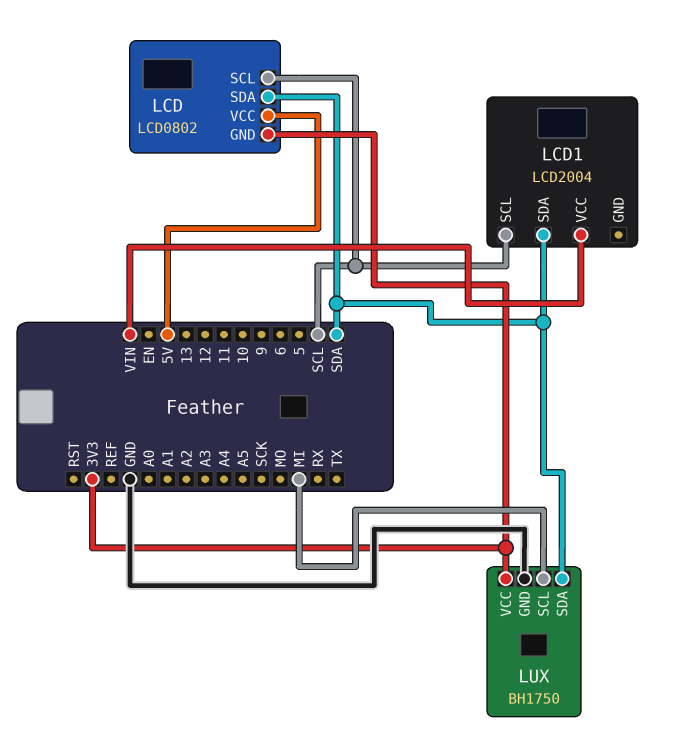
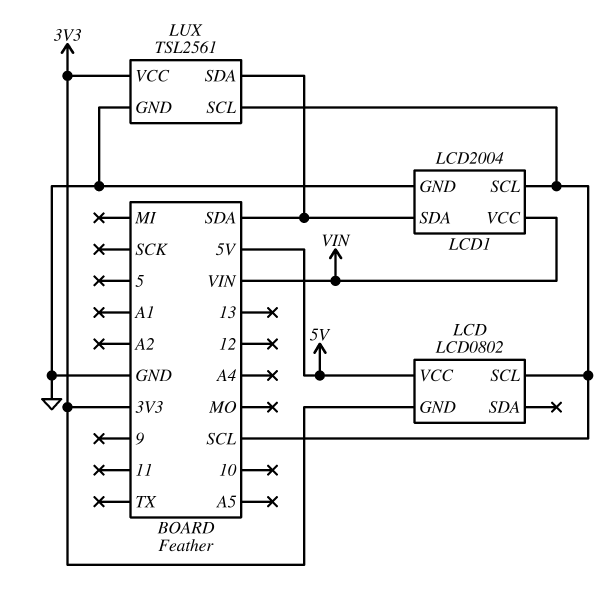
LCD pin SDA: SDA -> none
LCD1 pin GND: none -> GND
LUX: BH1750 -> TSL2561
LUX pin SCL: MI -> SCL

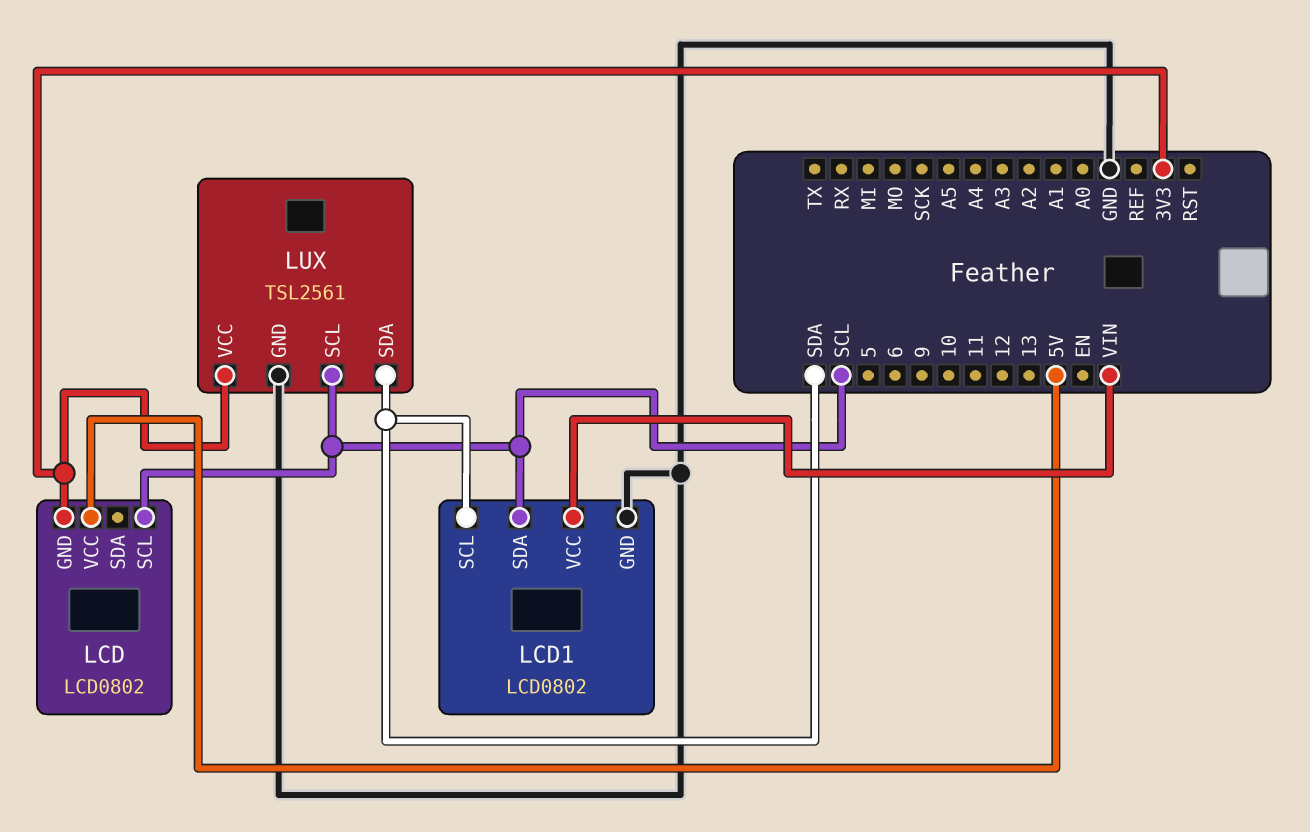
LCD1: LCD2004 -> LCD0802
LCD1 pin SCL: SCL -> SDA
LCD1 pin SDA: SDA -> SCL

